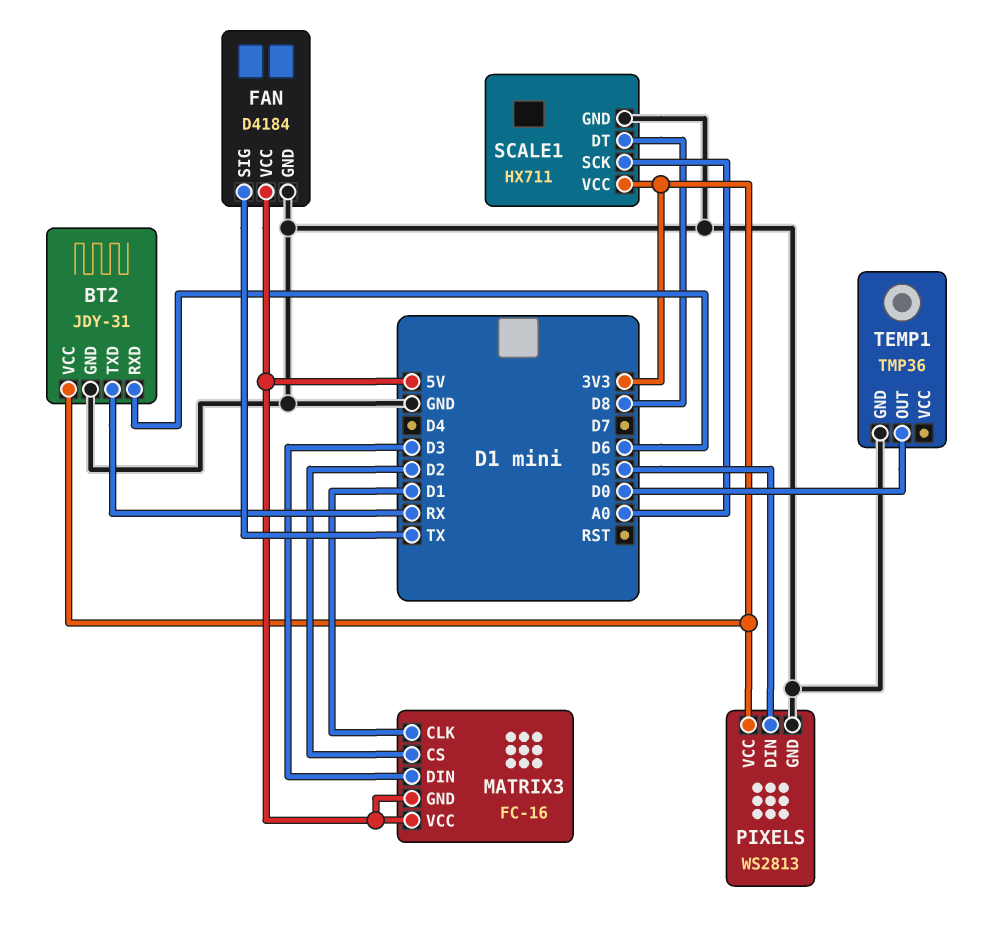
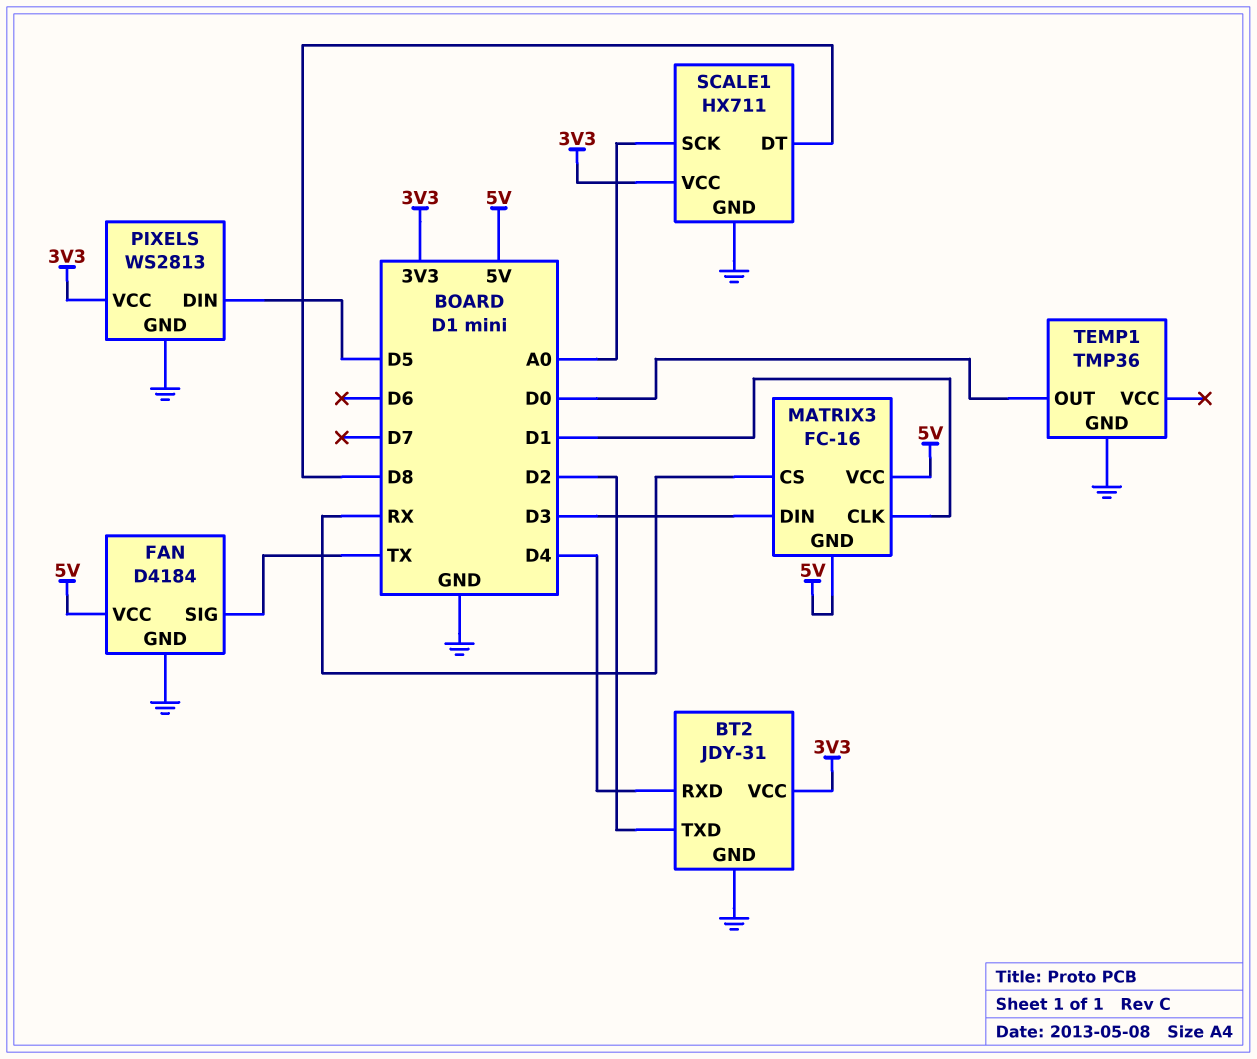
BT2 pin RXD: D6 -> D4
BT2 pin TXD: RX -> D2
MATRIX3 pin CS: D2 -> RX

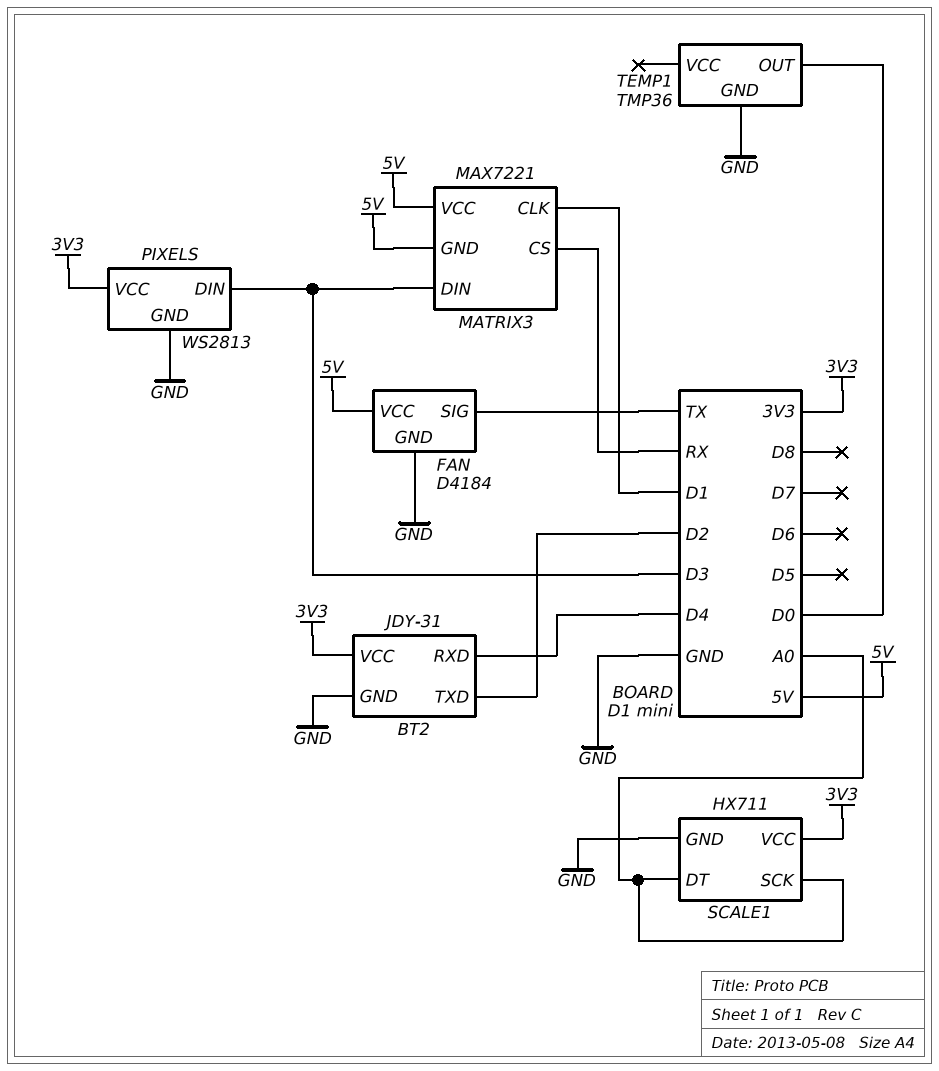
MATRIX3: FC-16 -> MAX7221
PIXELS pin DIN: D5 -> D3
SCALE1 pin DT: D8 -> A0

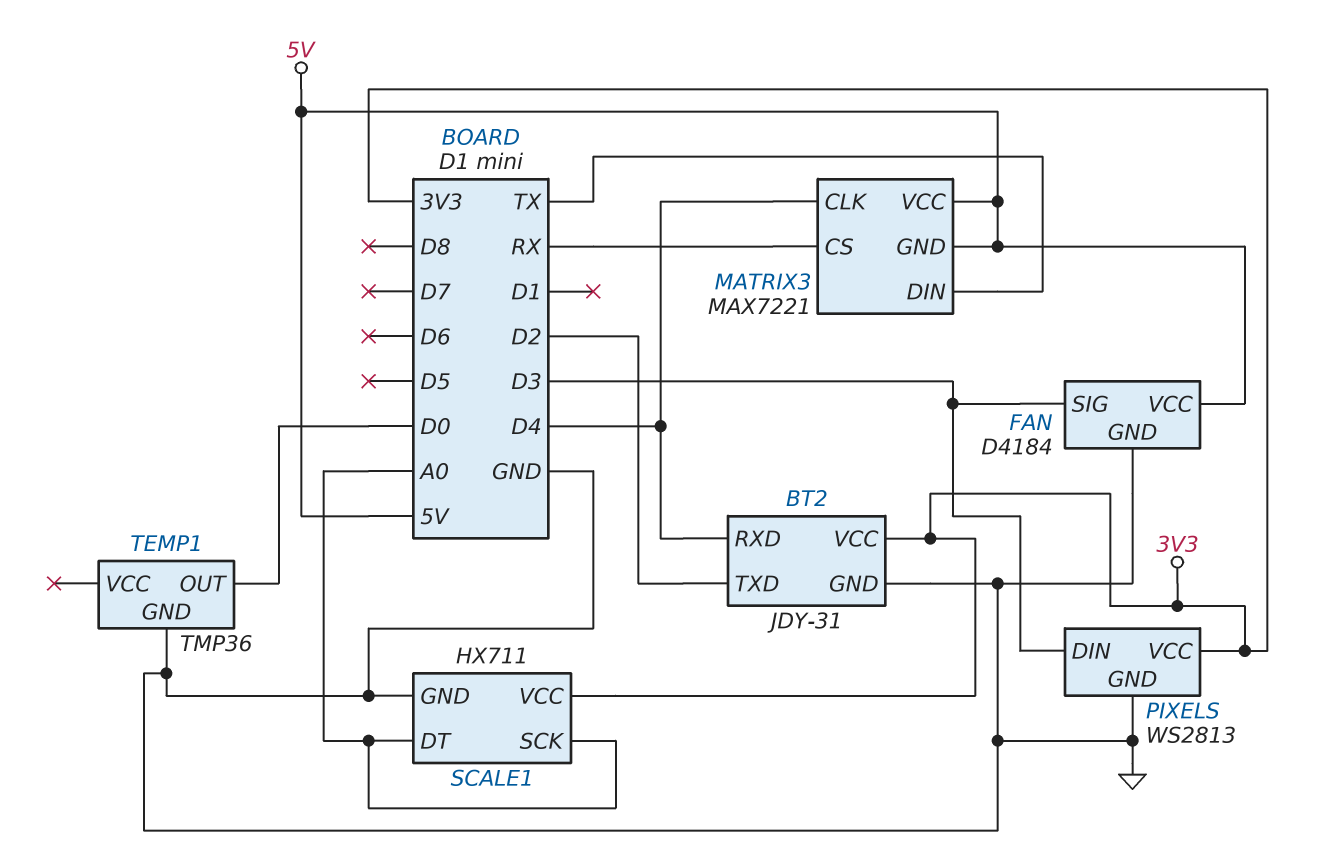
FAN pin SIG: TX -> D3
MATRIX3 pin CLK: D1 -> D4
MATRIX3 pin DIN: D3 -> TX

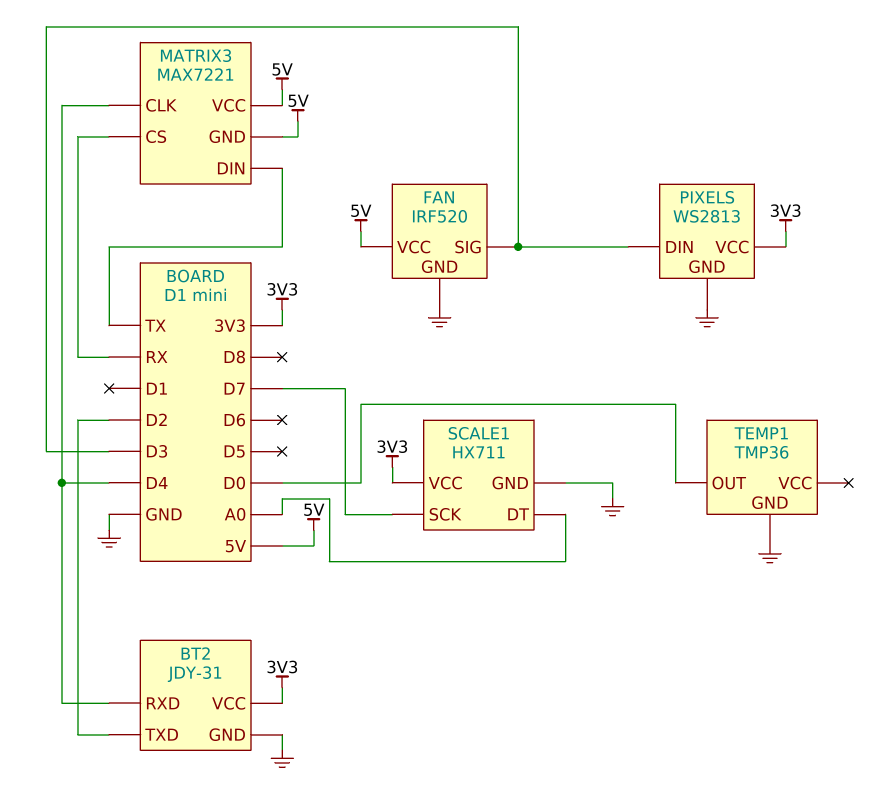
FAN: D4184 -> IRF520
SCALE1 pin SCK: A0 -> D7

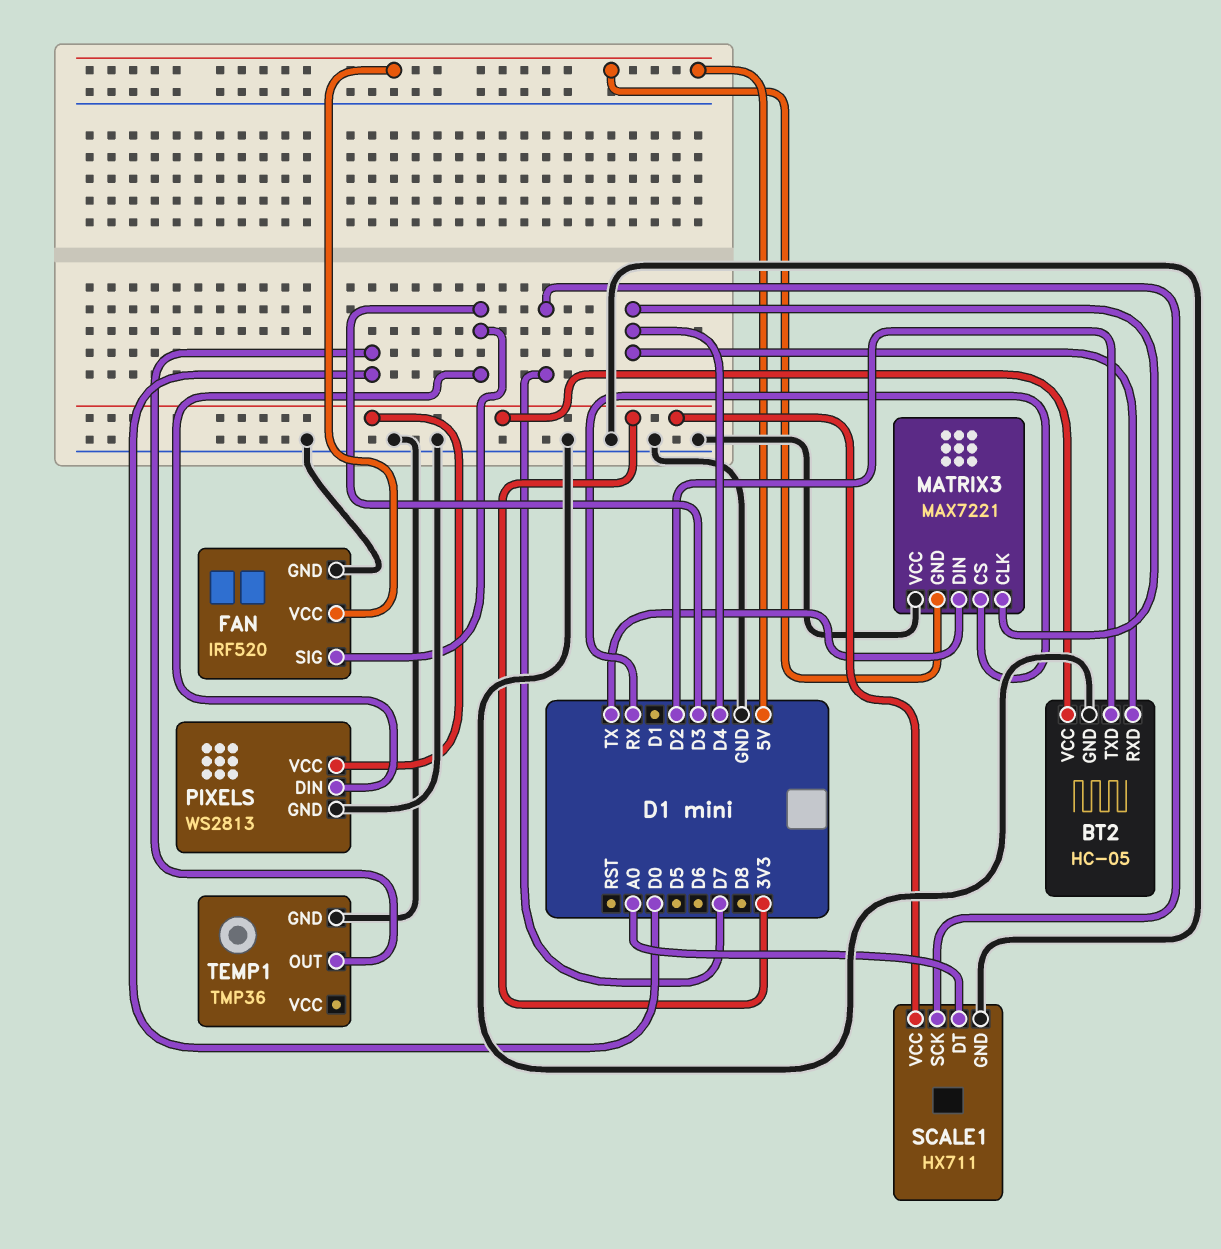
BT2: JDY-31 -> HC-05
MATRIX3 pin VCC: 5V -> GND

